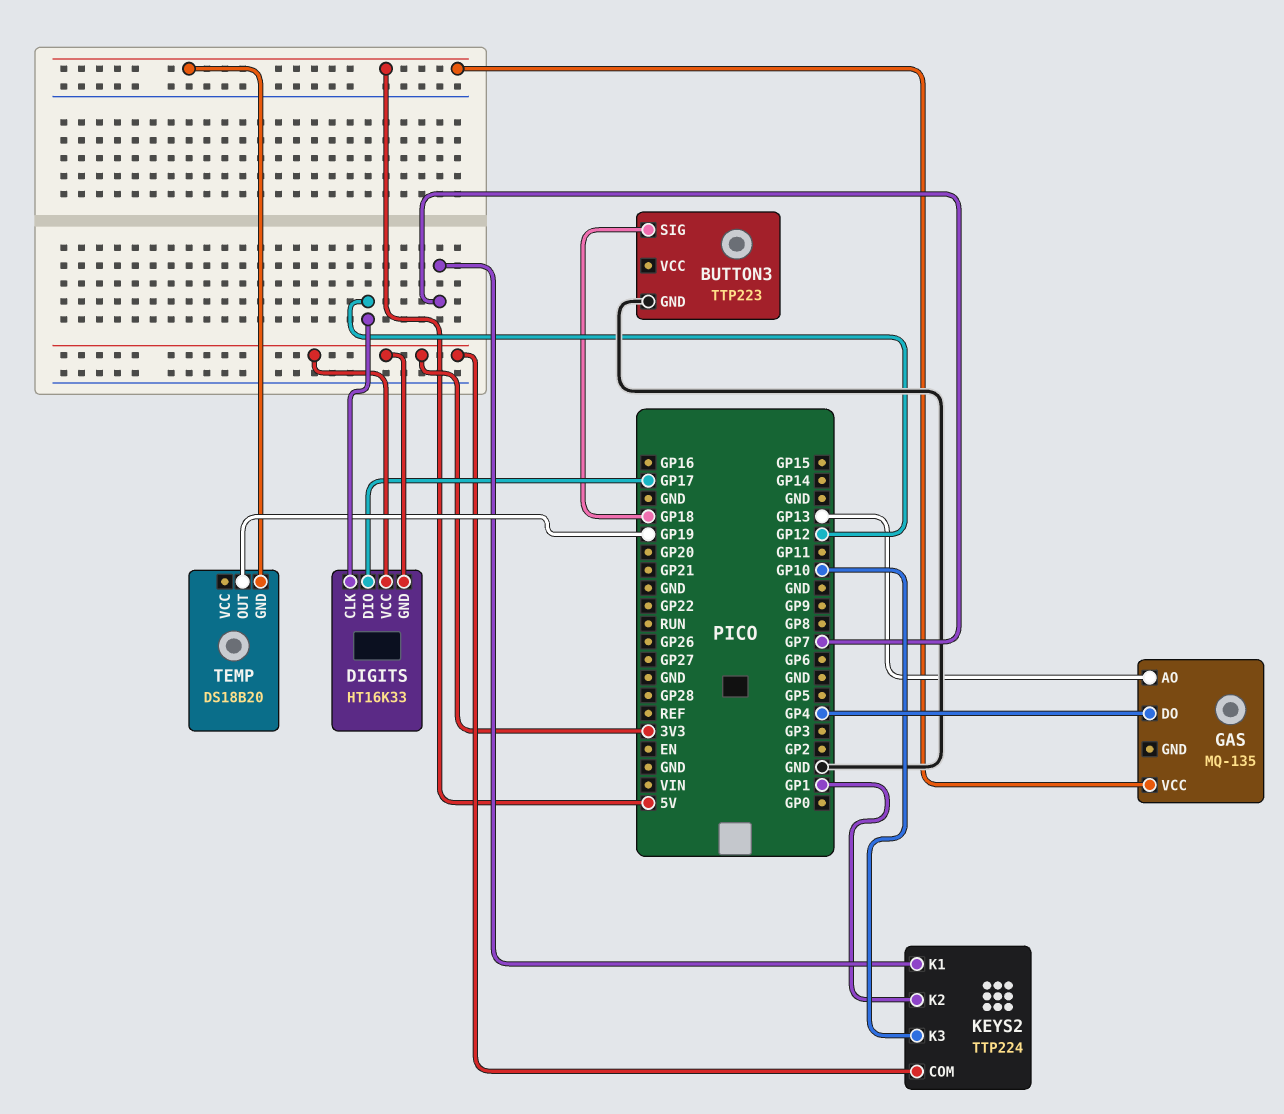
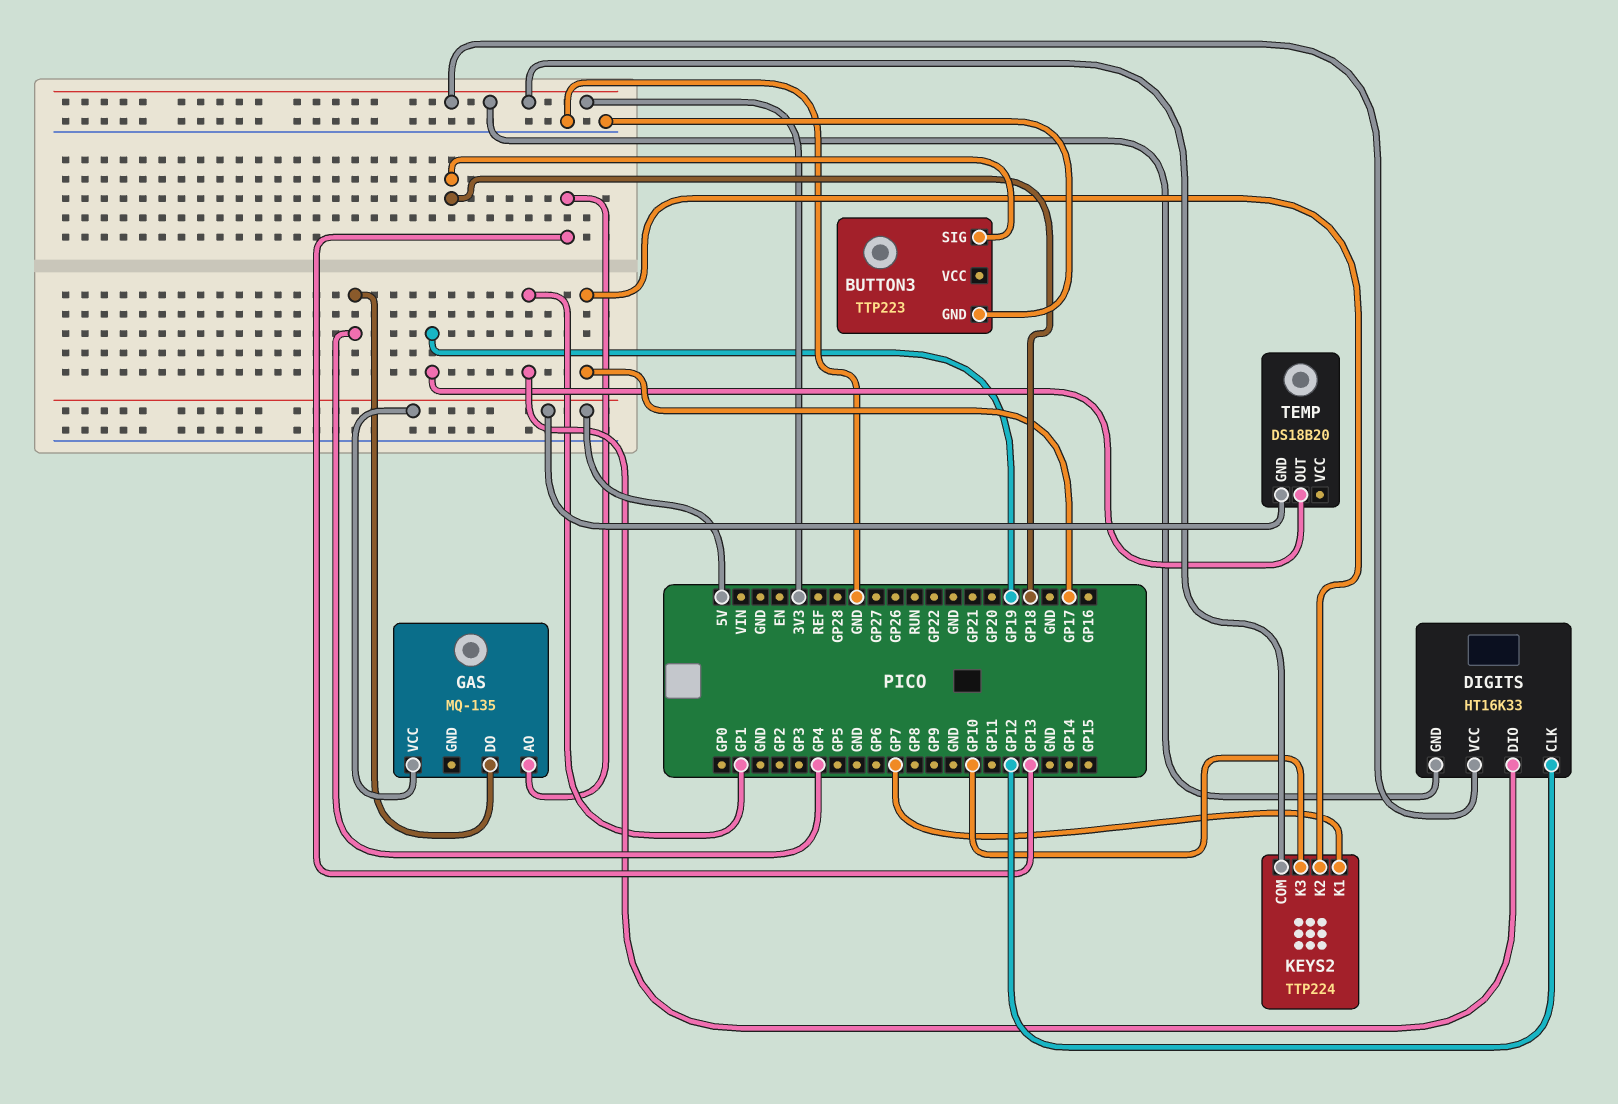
DIGITS pin DIO: GP17 -> GP1
KEYS2 pin K2: GP1 -> GP17

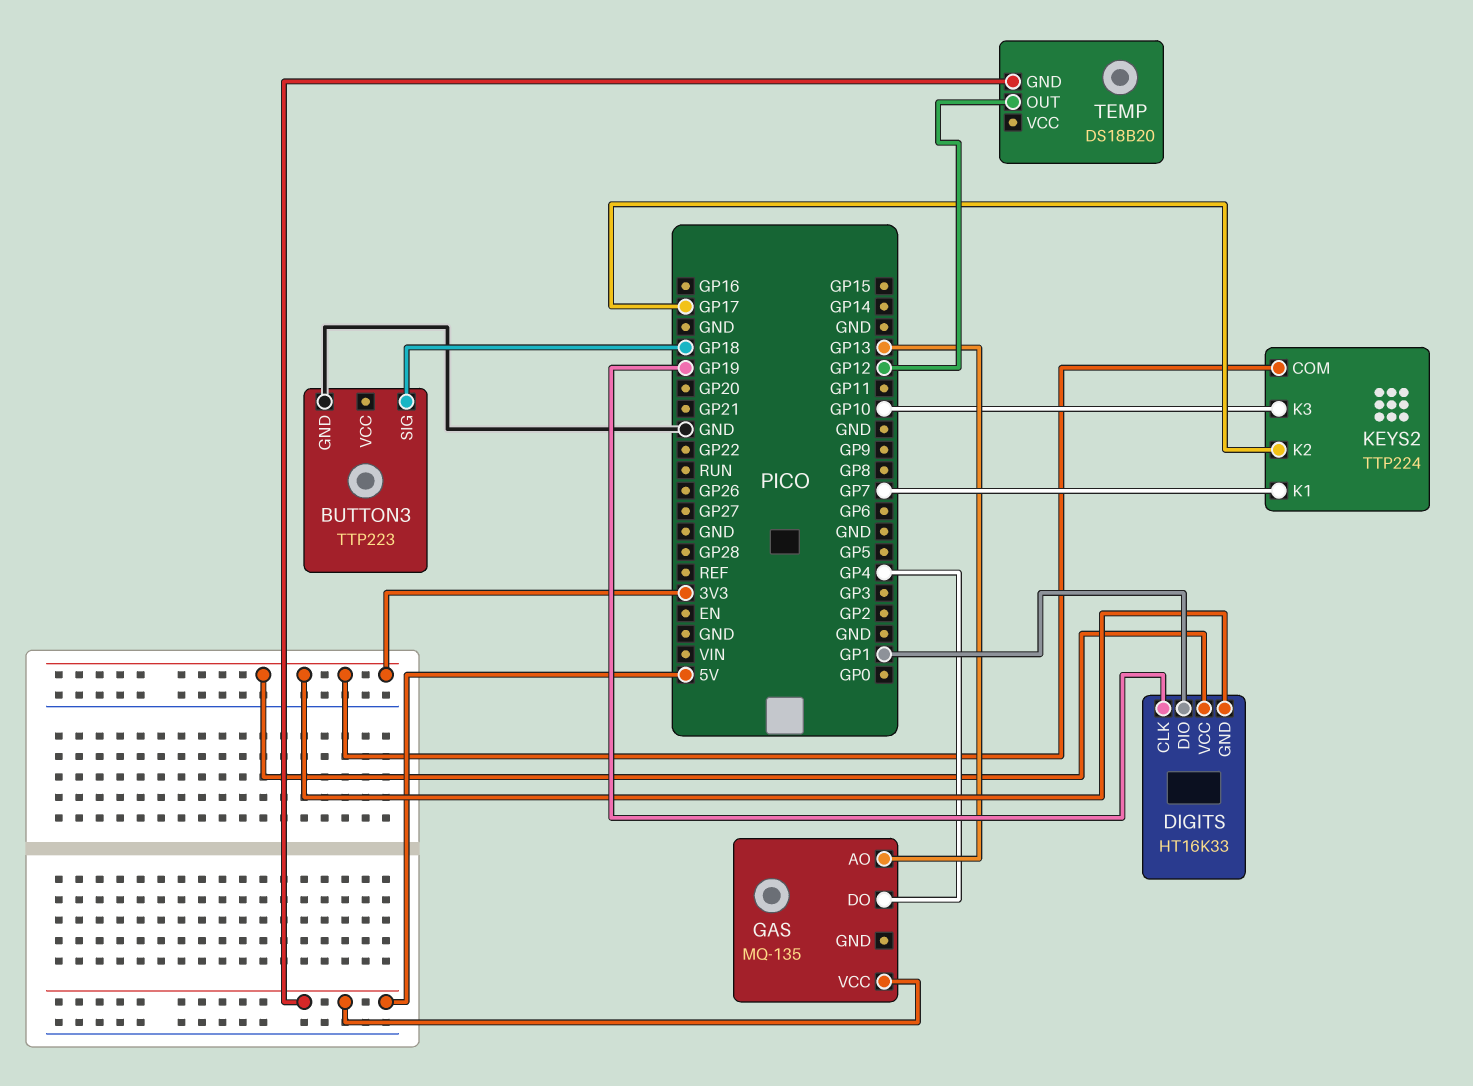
DIGITS pin CLK: GP12 -> GP19
TEMP pin OUT: GP19 -> GP12

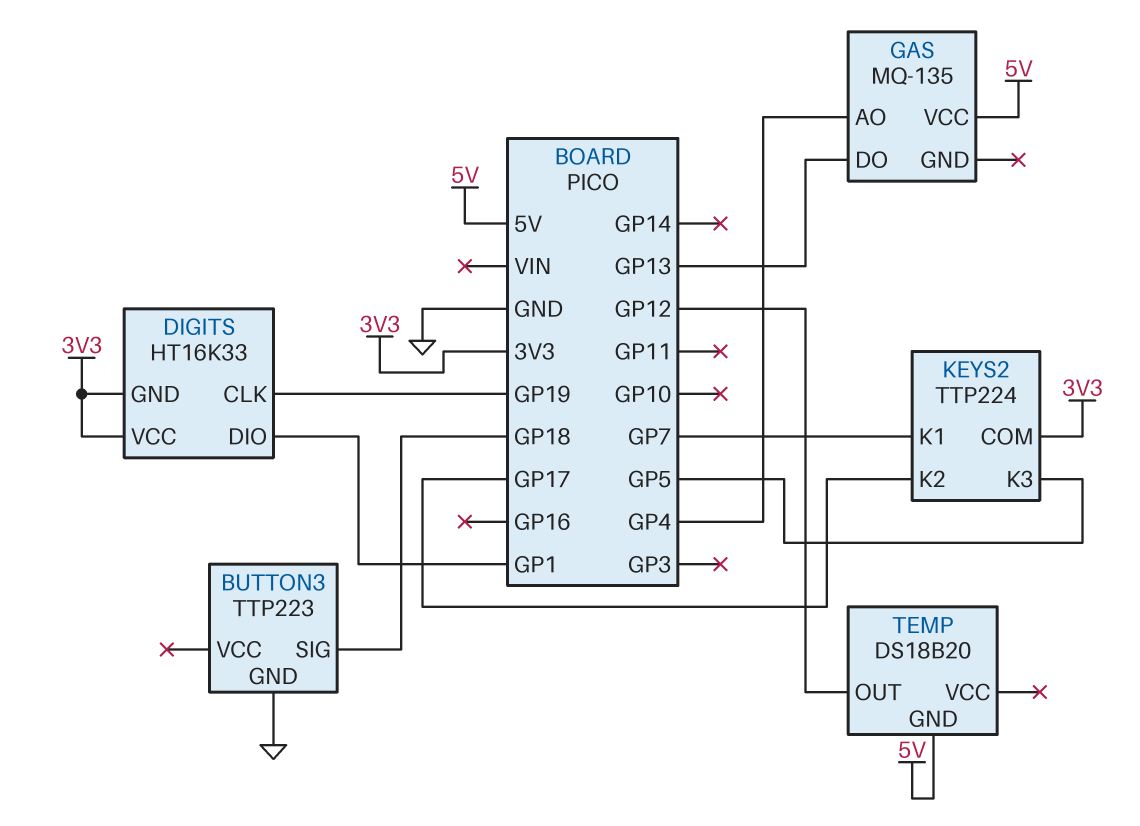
GAS pin AO: GP13 -> GP4
GAS pin DO: GP4 -> GP13
KEYS2 pin K3: GP10 -> GP5

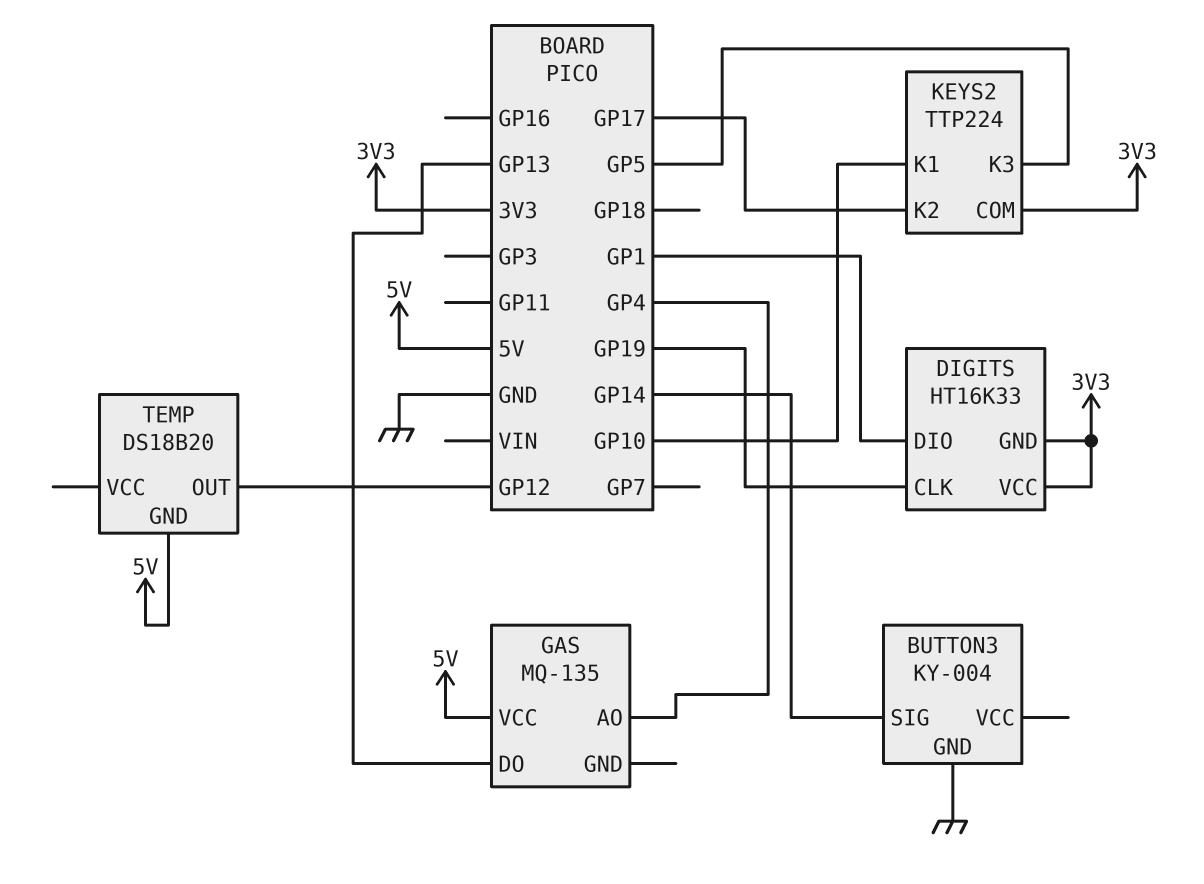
BUTTON3: TTP223 -> KY-004
BUTTON3 pin SIG: GP18 -> GP14
KEYS2 pin K1: GP7 -> GP10

